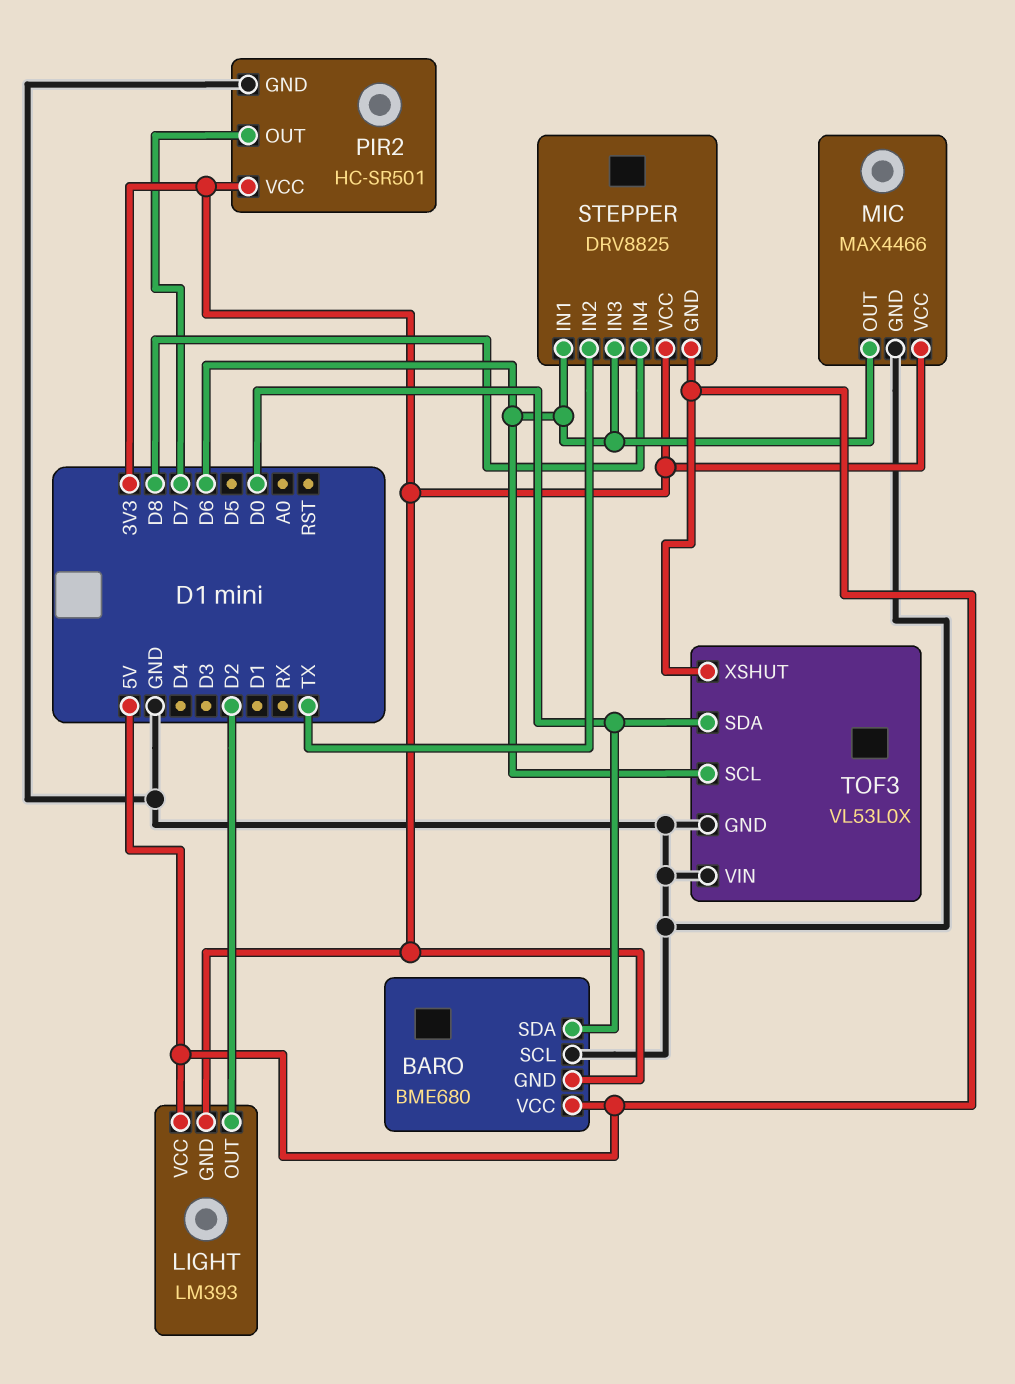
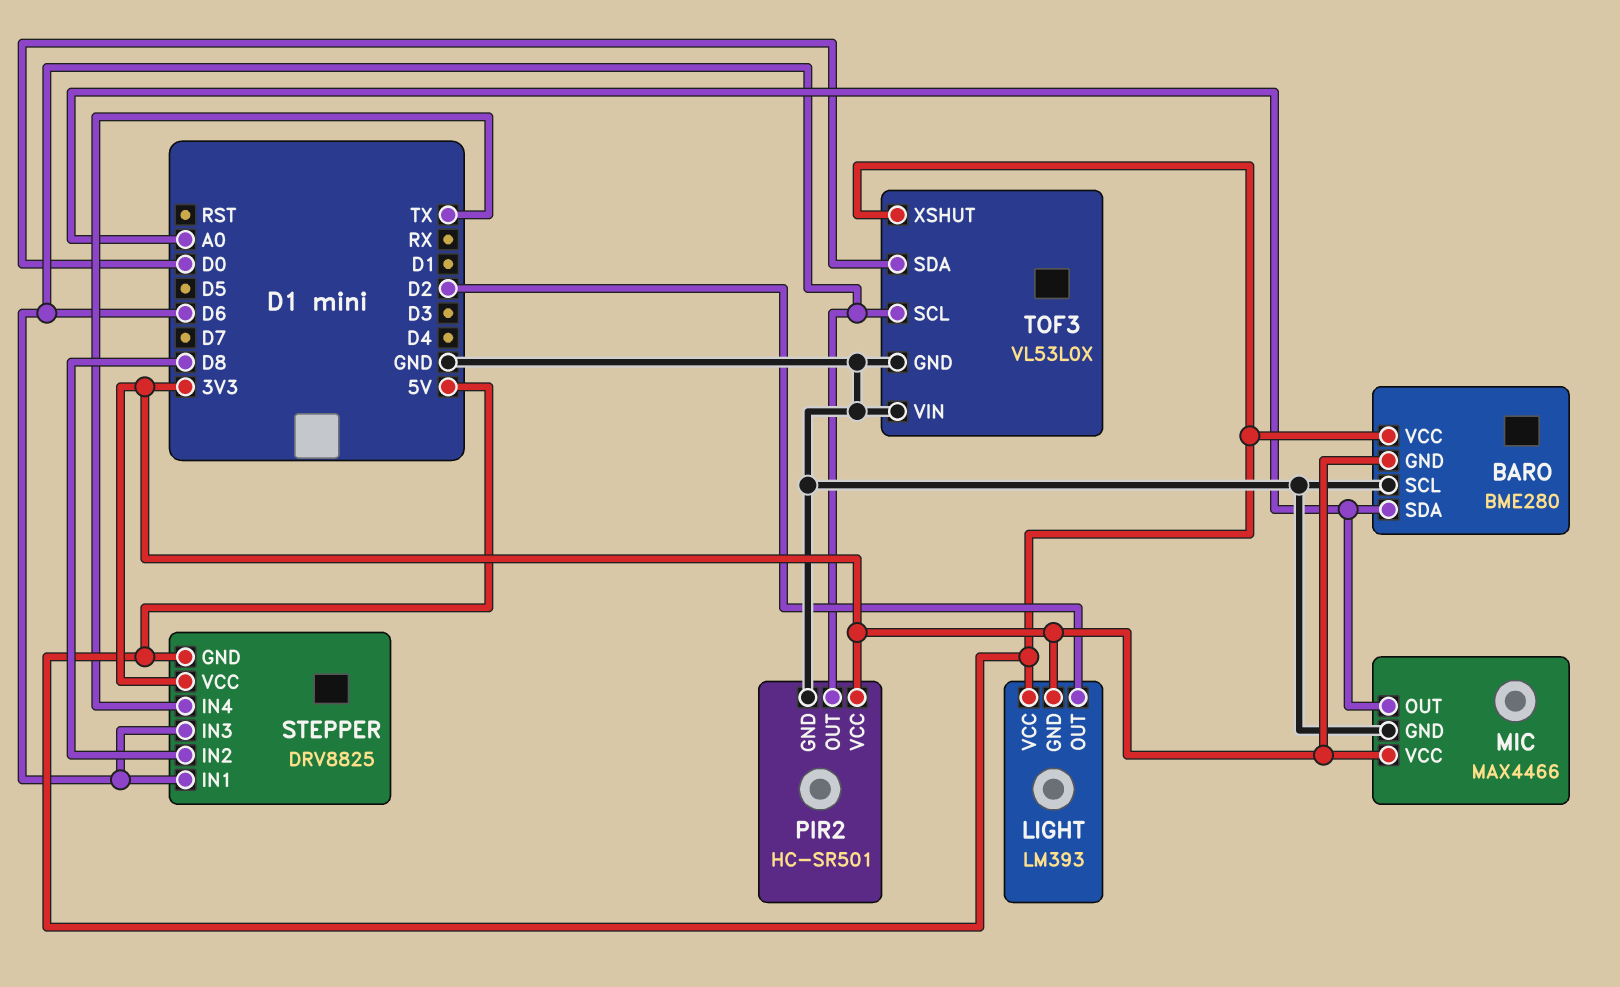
BARO: BME680 -> BME280
BARO pin SDA: D0 -> A0
MIC pin OUT: D6 -> A0
PIR2 pin OUT: D7 -> D6
STEPPER pin IN2: TX -> D8
STEPPER pin IN4: D8 -> TX

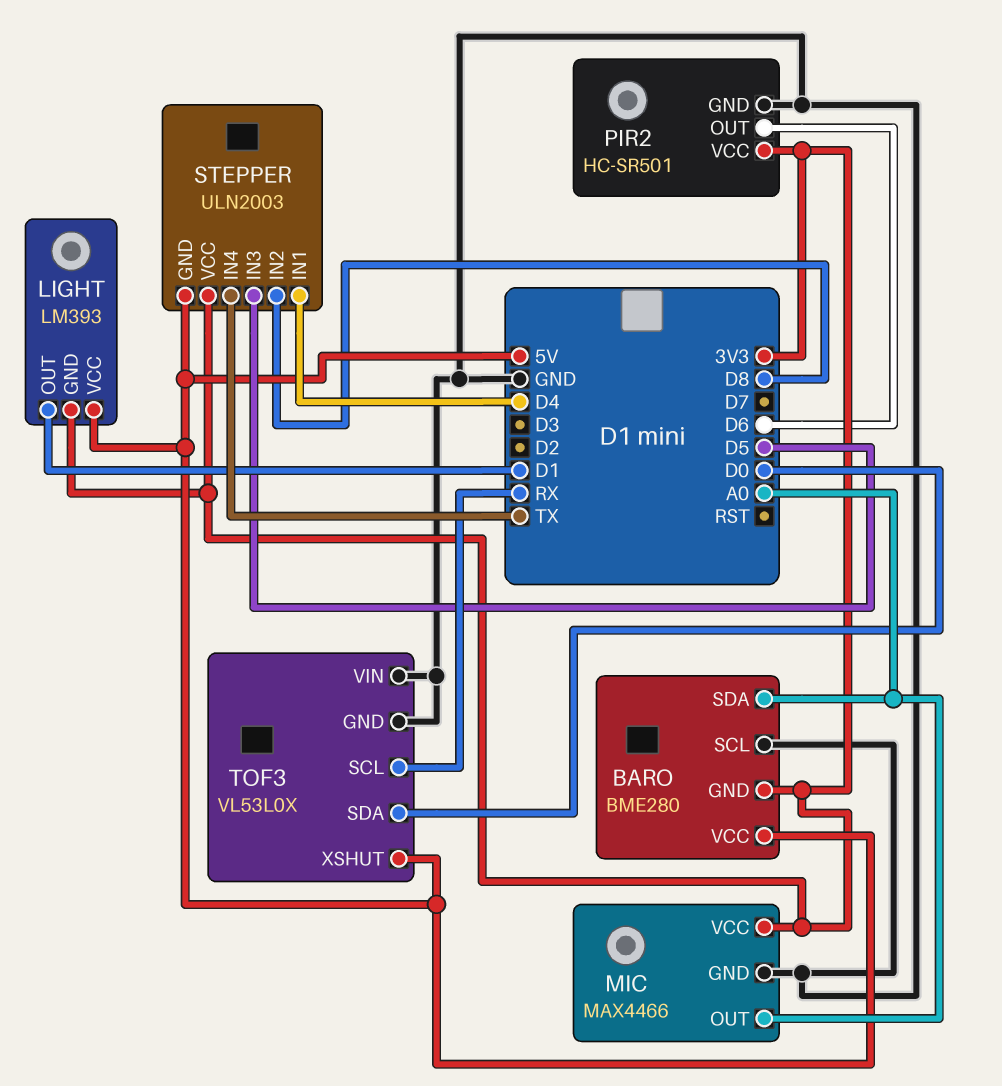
LIGHT pin OUT: D2 -> D1
STEPPER: DRV8825 -> ULN2003
STEPPER pin IN1: D6 -> D4
STEPPER pin IN3: D6 -> D5
TOF3 pin SCL: D6 -> RX

